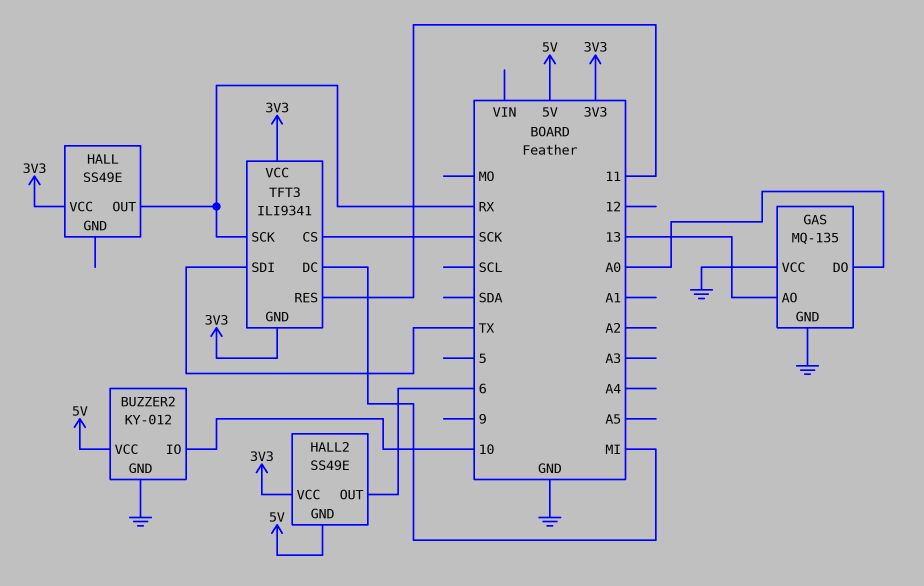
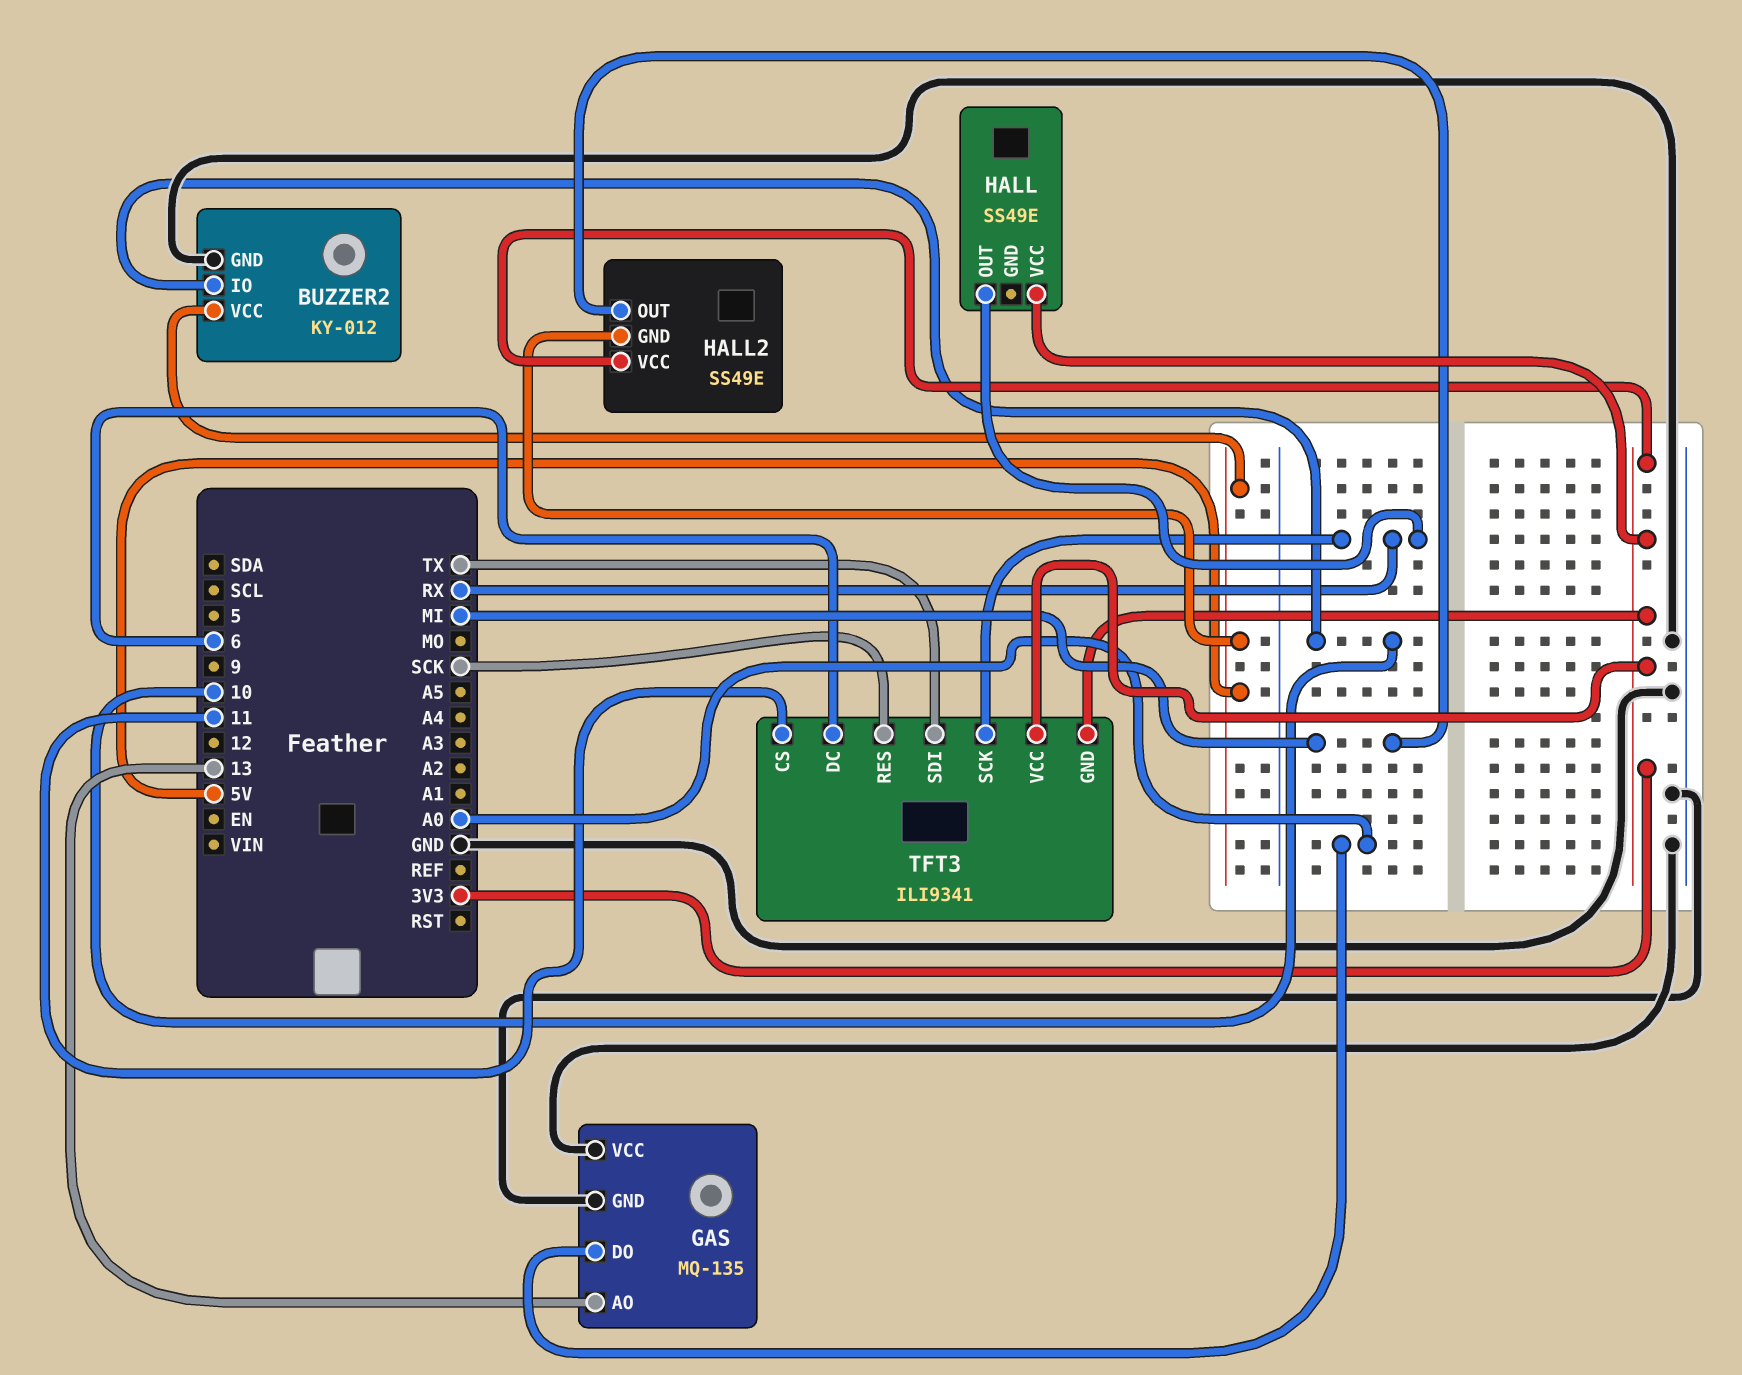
HALL2 pin OUT: 6 -> MI
TFT3 pin CS: SCK -> 11
TFT3 pin DC: MI -> 6
TFT3 pin RES: 11 -> SCK

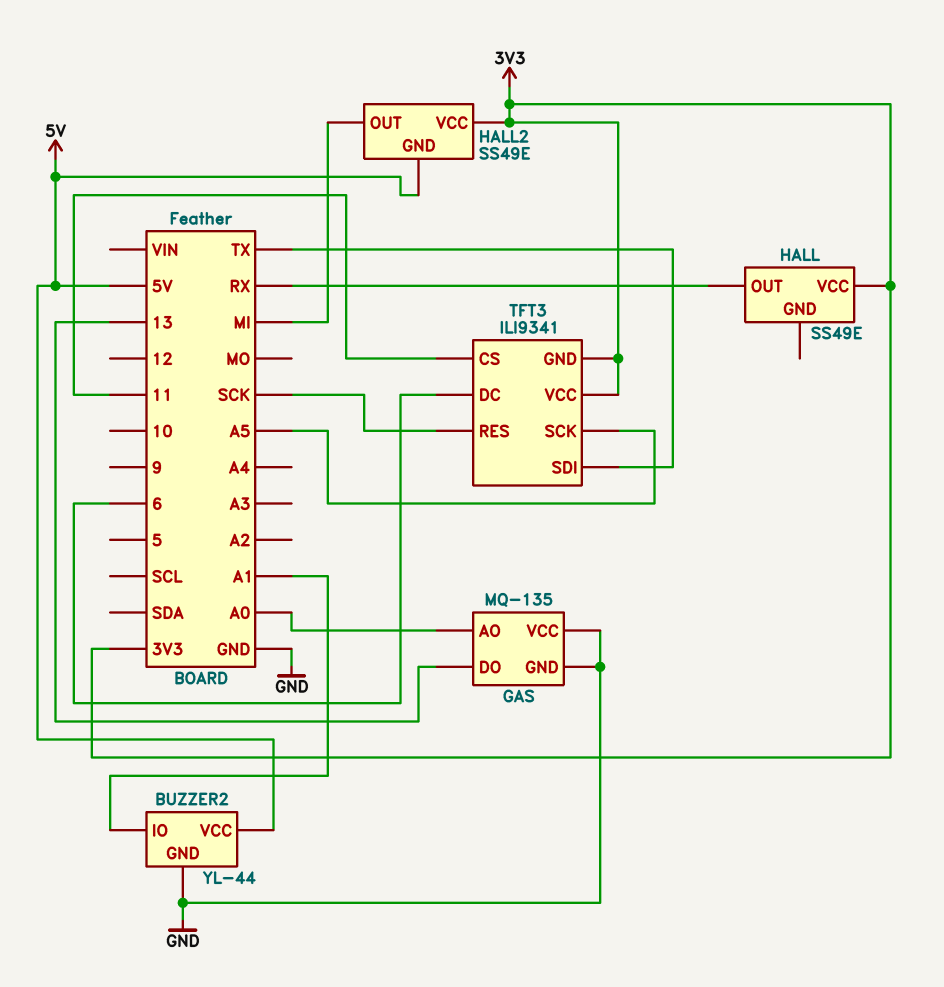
BUZZER2: KY-012 -> YL-44
BUZZER2 pin IO: 10 -> A1
GAS pin AO: 13 -> A0
GAS pin DO: A0 -> 13
TFT3 pin SCK: RX -> A5

